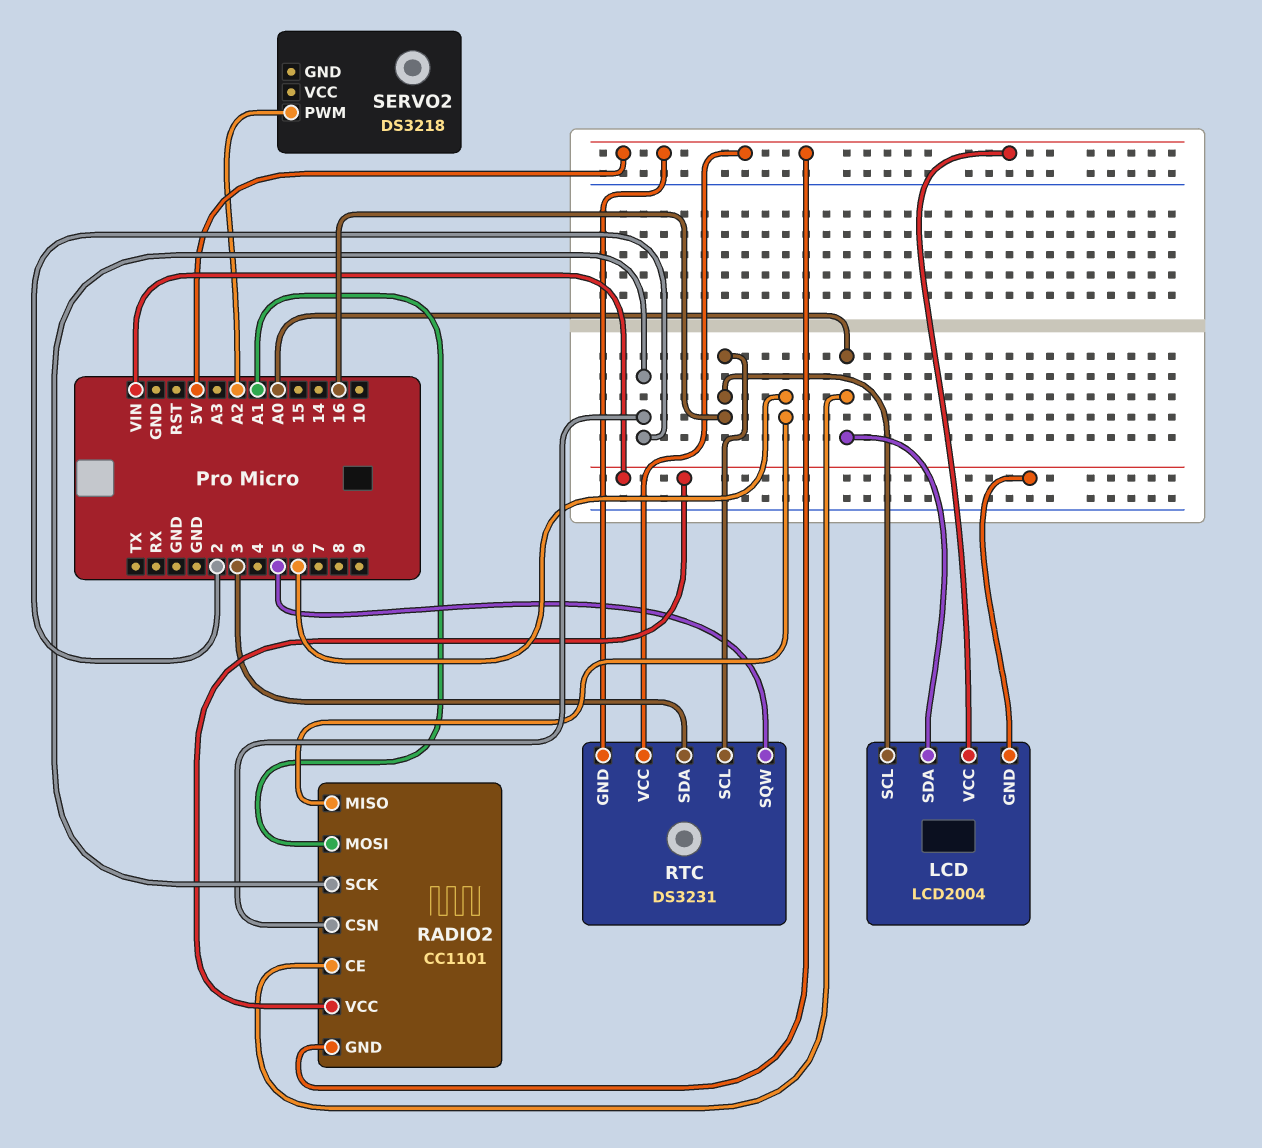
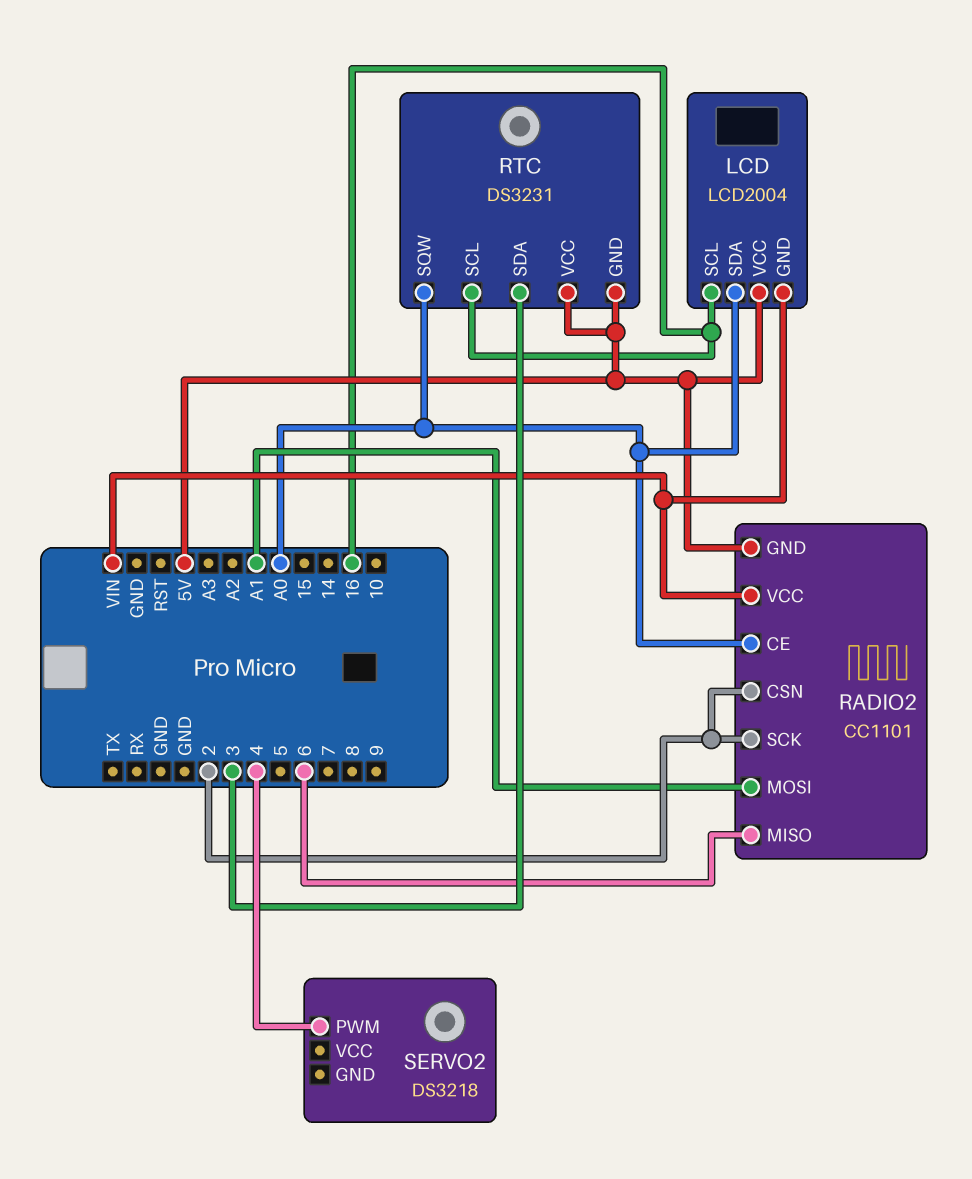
RTC pin SQW: 5 -> A0
SERVO2 pin PWM: A2 -> 4

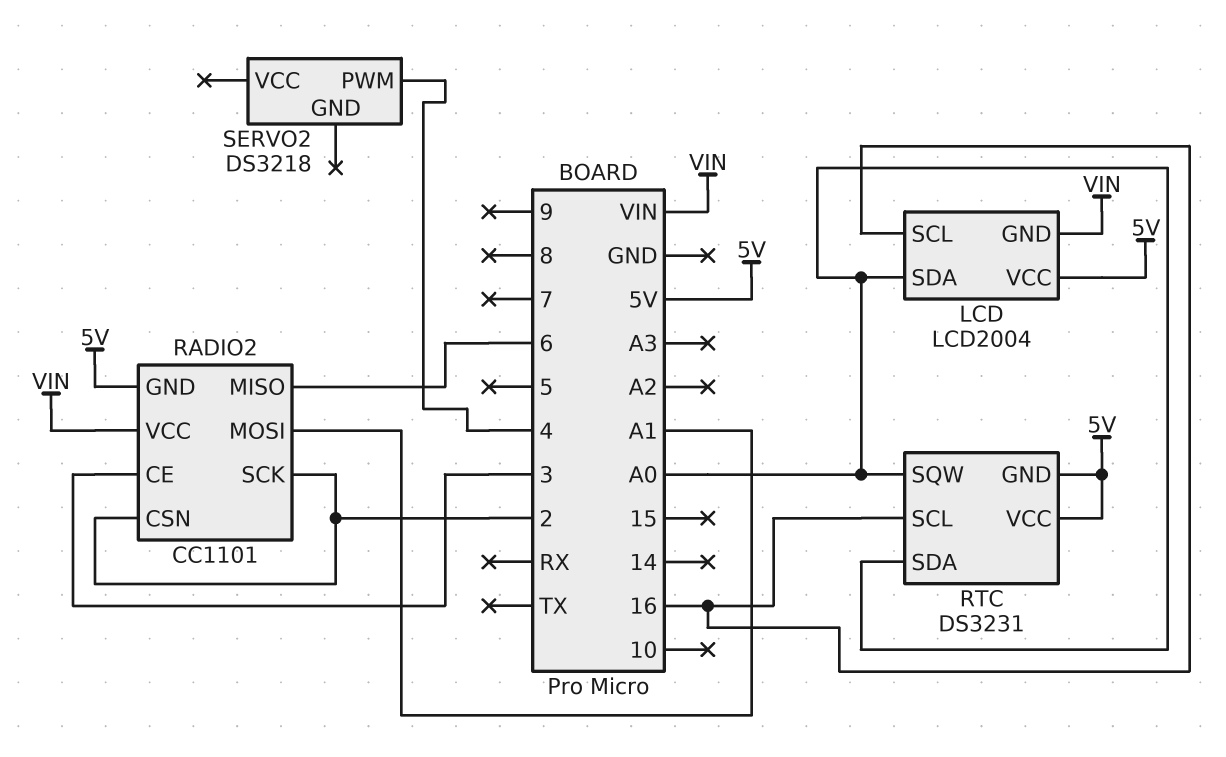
RADIO2 pin CE: A0 -> 3
RTC pin SDA: 3 -> A0

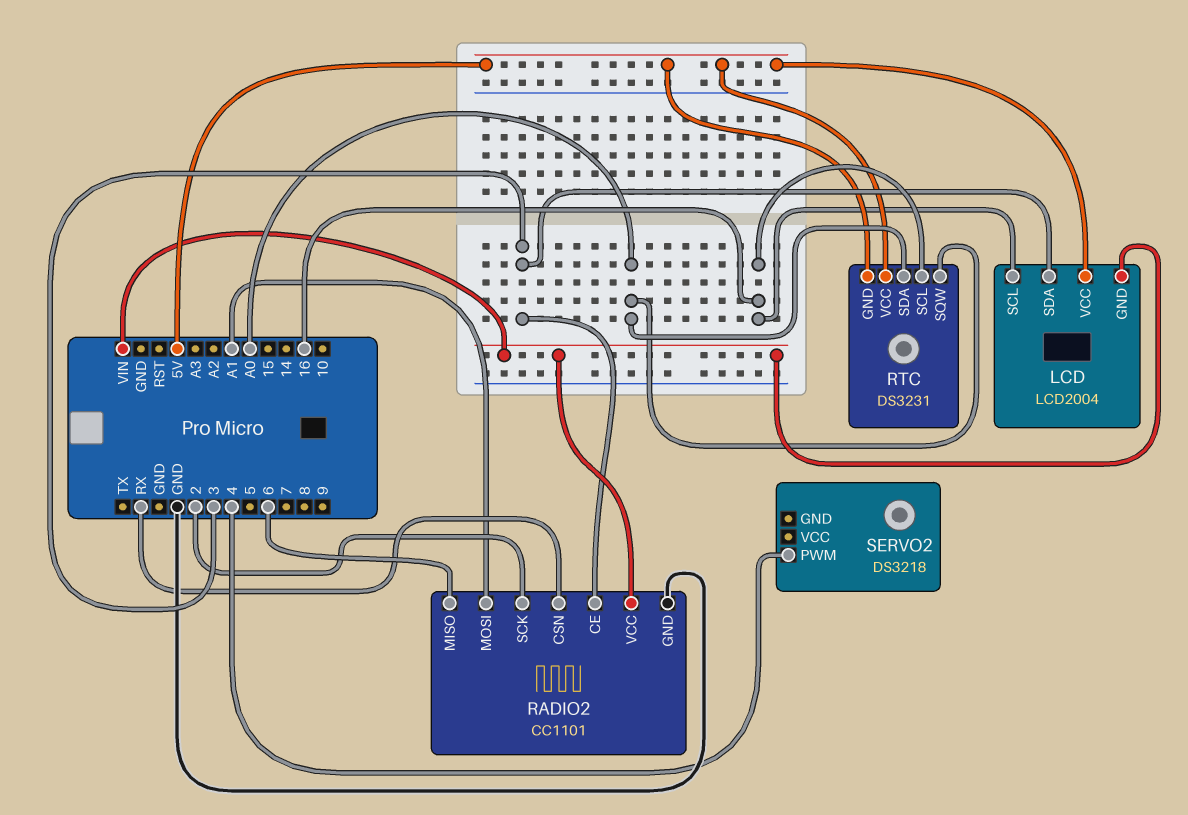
LCD pin SDA: A0 -> 3
RADIO2 pin CSN: 2 -> RX
RADIO2 pin GND: 5V -> GND

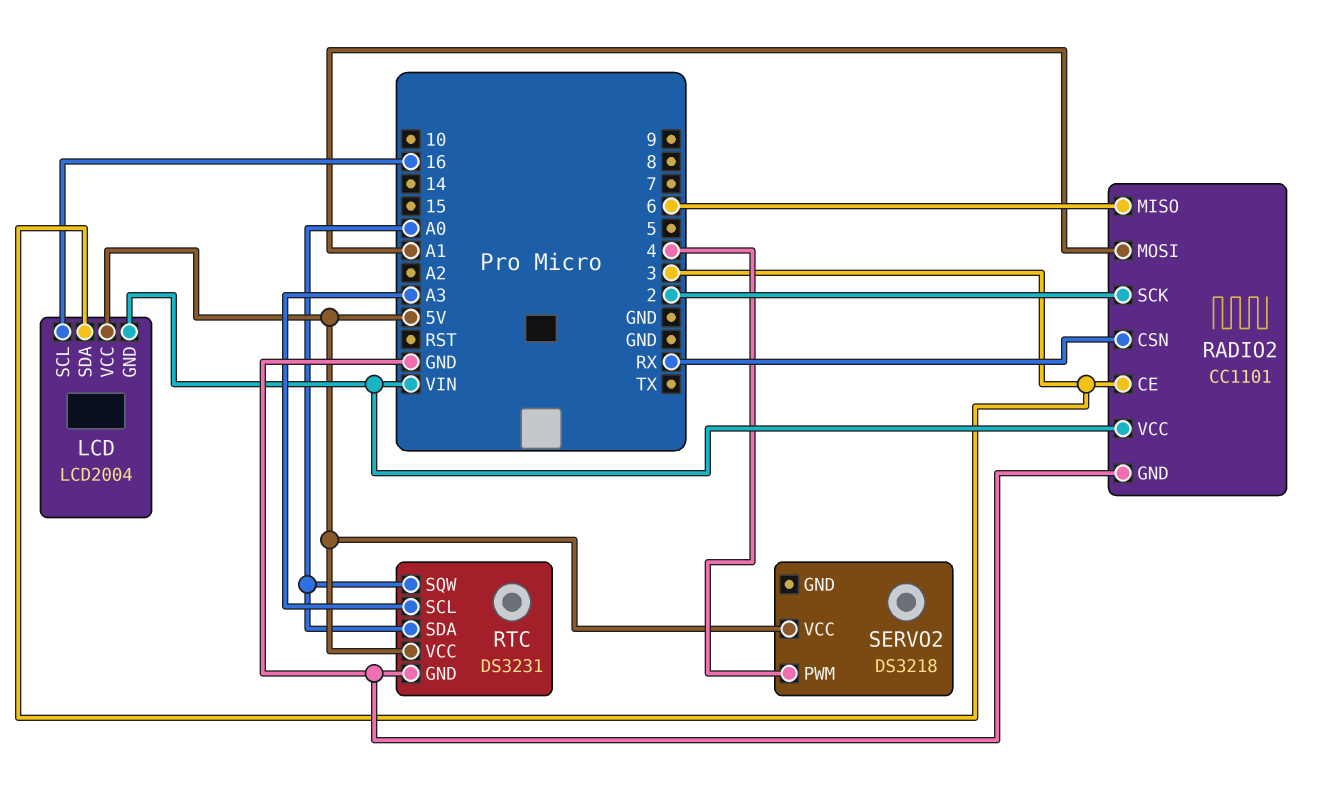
RTC pin GND: 5V -> GND
RTC pin SCL: 16 -> A3
SERVO2 pin VCC: none -> 5V

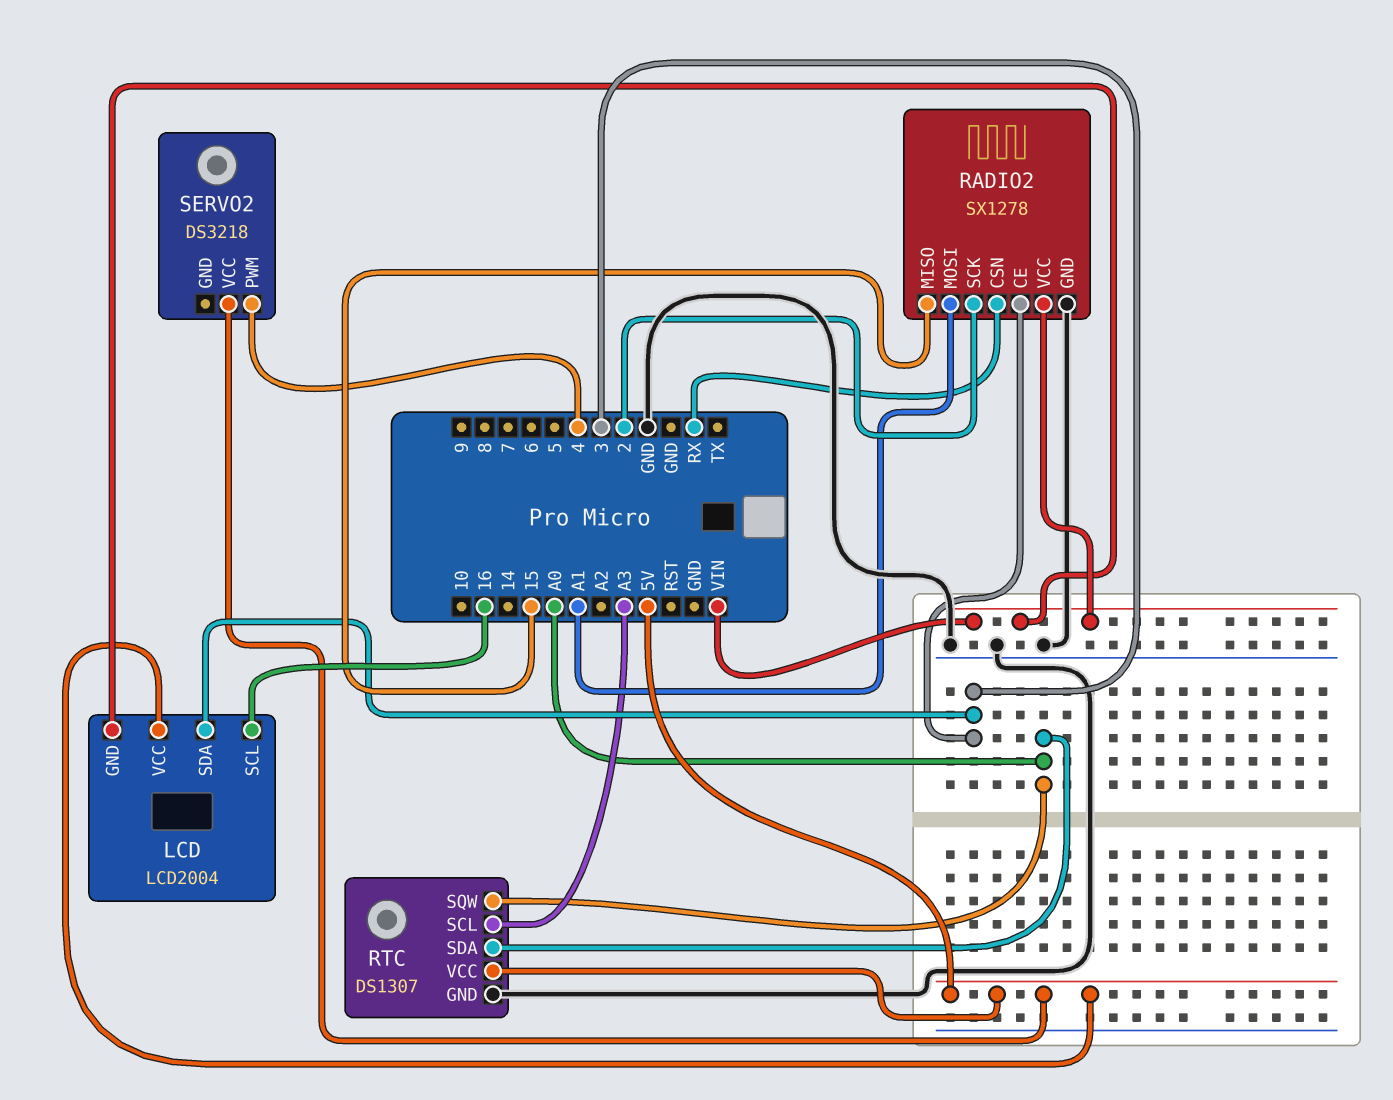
RADIO2: CC1101 -> SX1278
RADIO2 pin MISO: 6 -> 15
RTC: DS3231 -> DS1307

